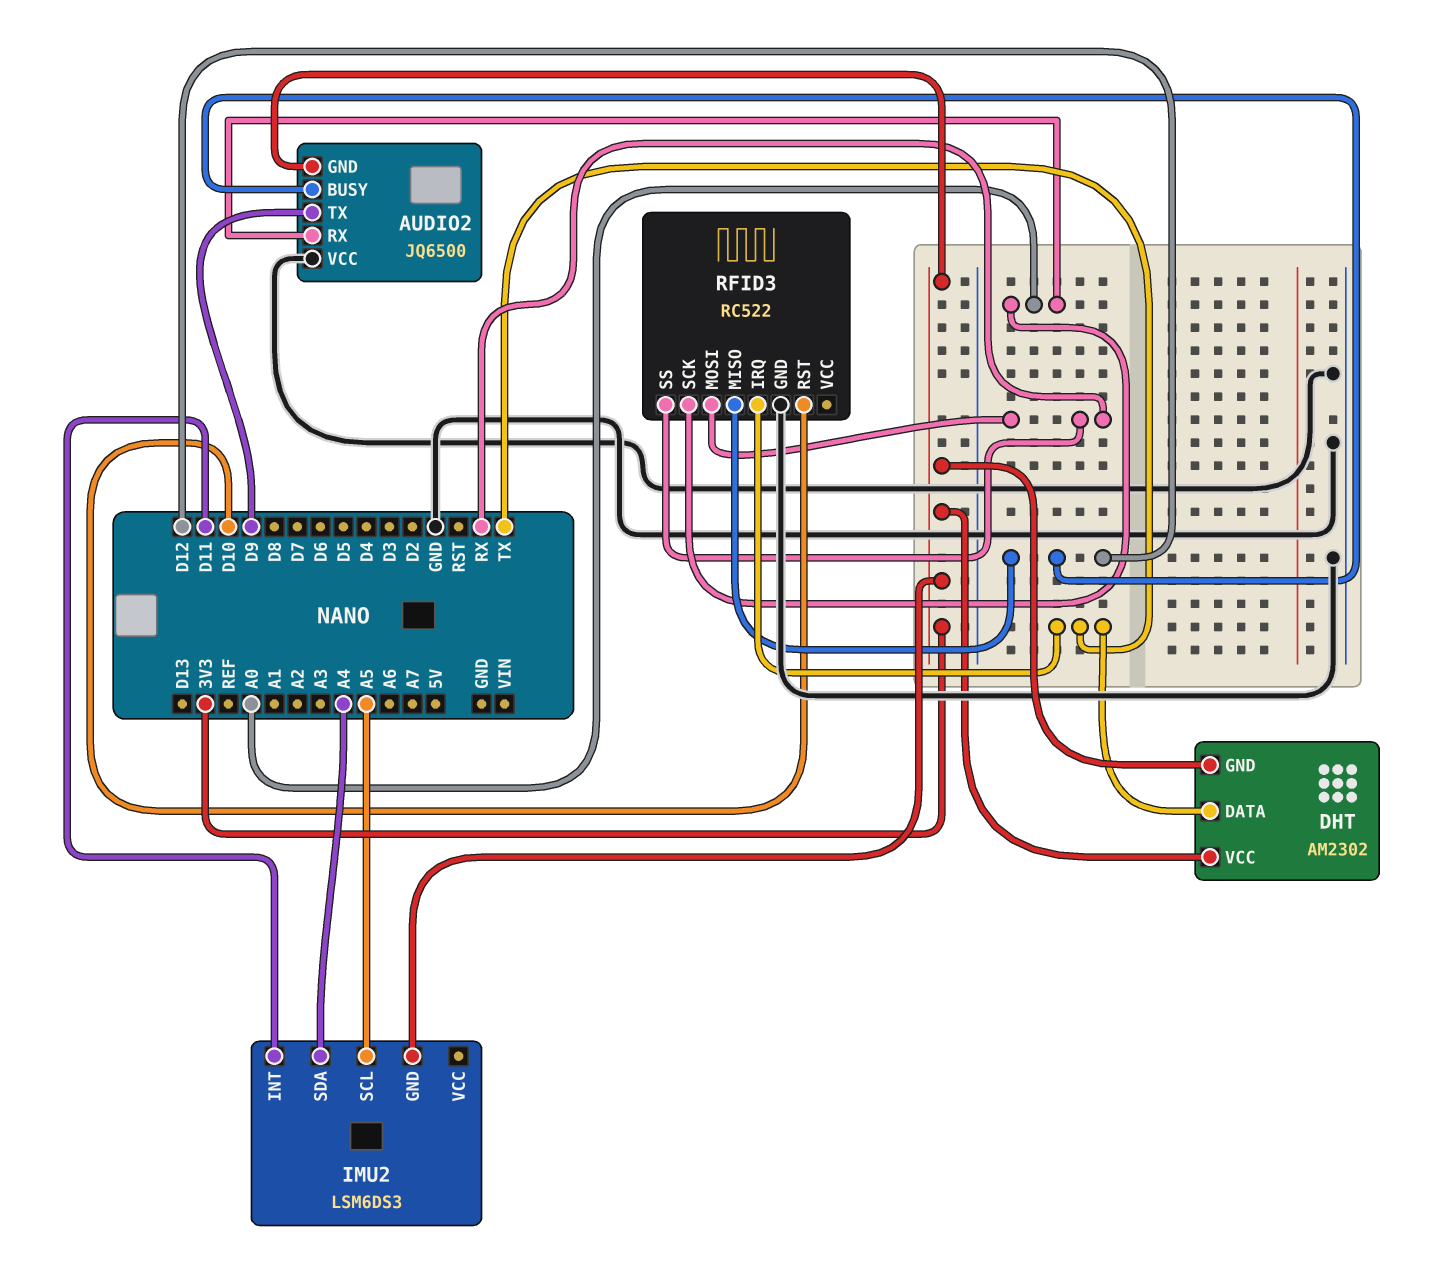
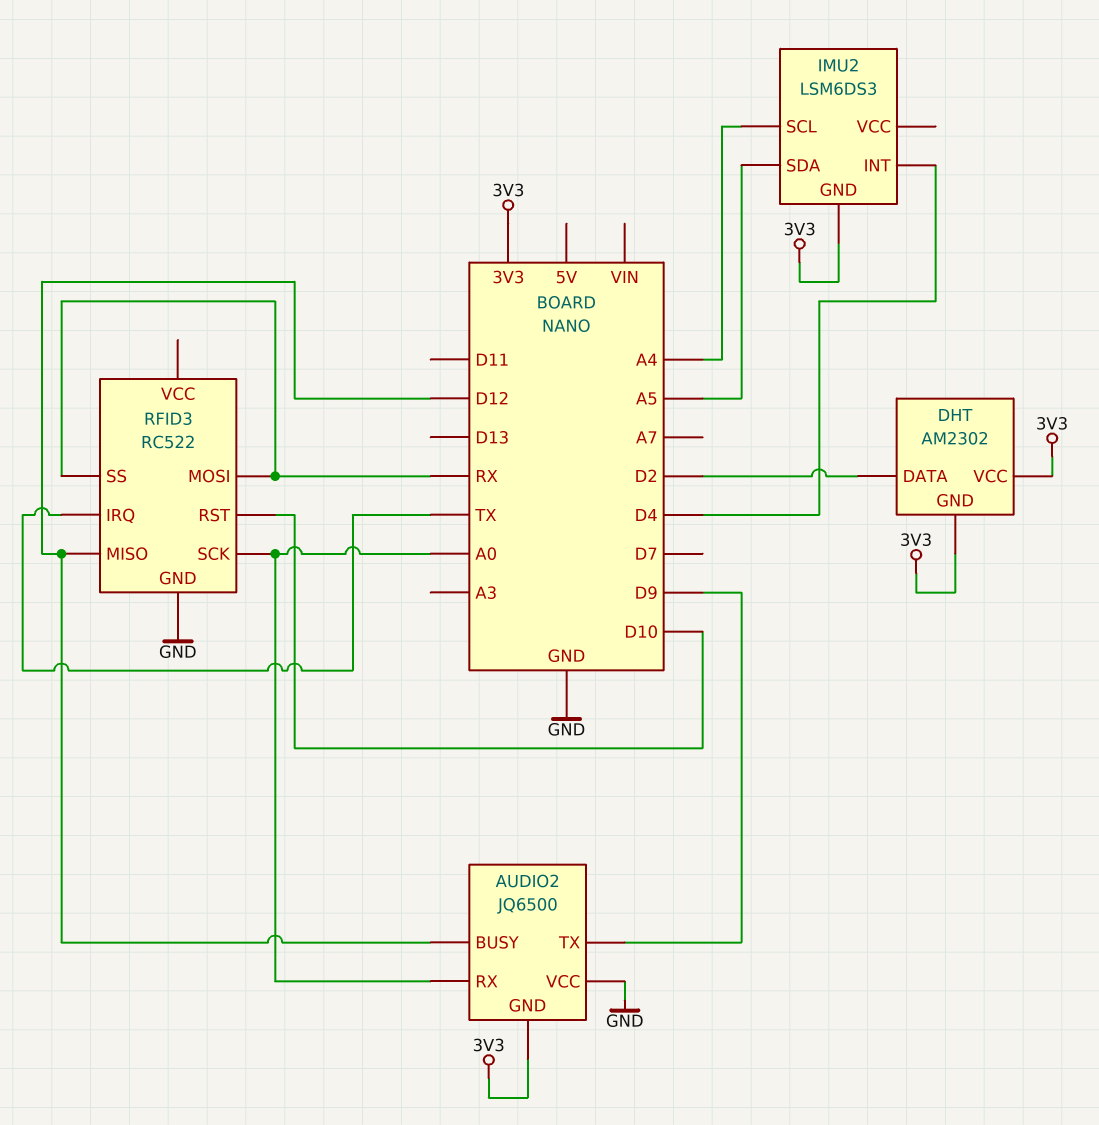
DHT pin DATA: TX -> D2
IMU2 pin INT: D11 -> D4
IMU2 pin SCL: A5 -> A4
IMU2 pin SDA: A4 -> A5

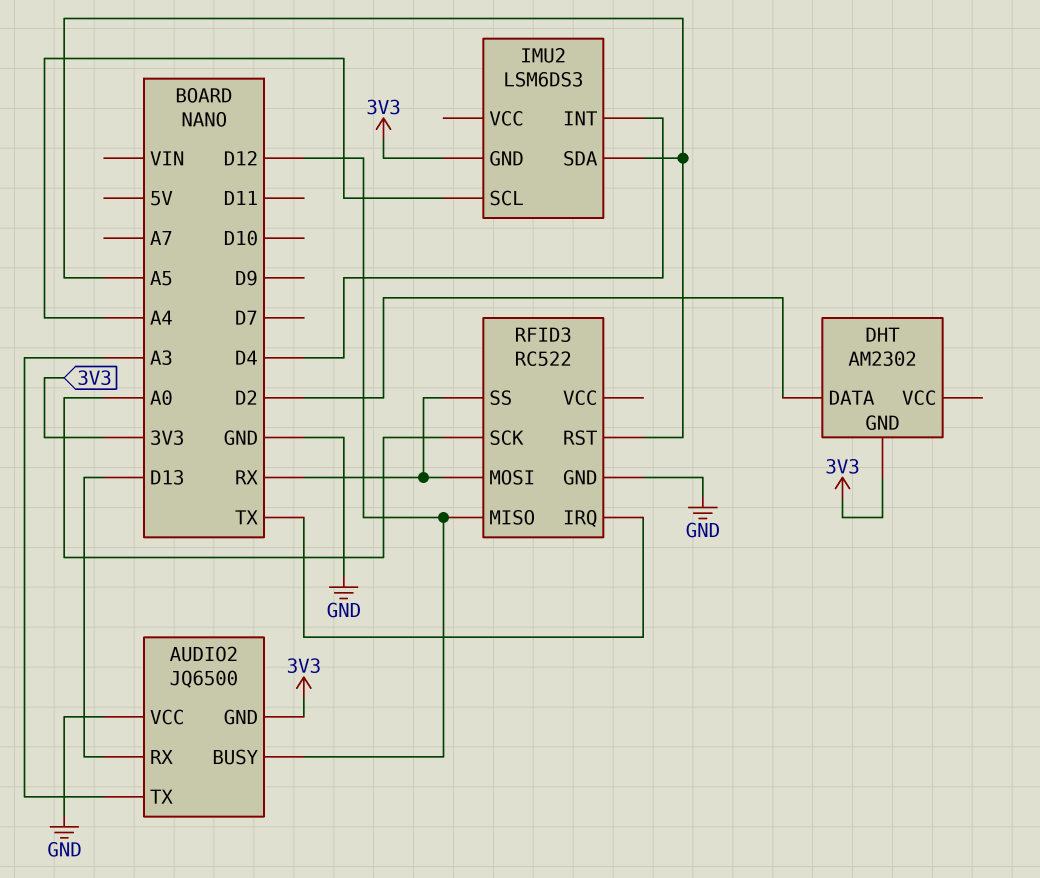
AUDIO2 pin RX: A0 -> D13
AUDIO2 pin TX: D9 -> A3
DHT pin VCC: 3V3 -> none
RFID3 pin RST: D10 -> A5

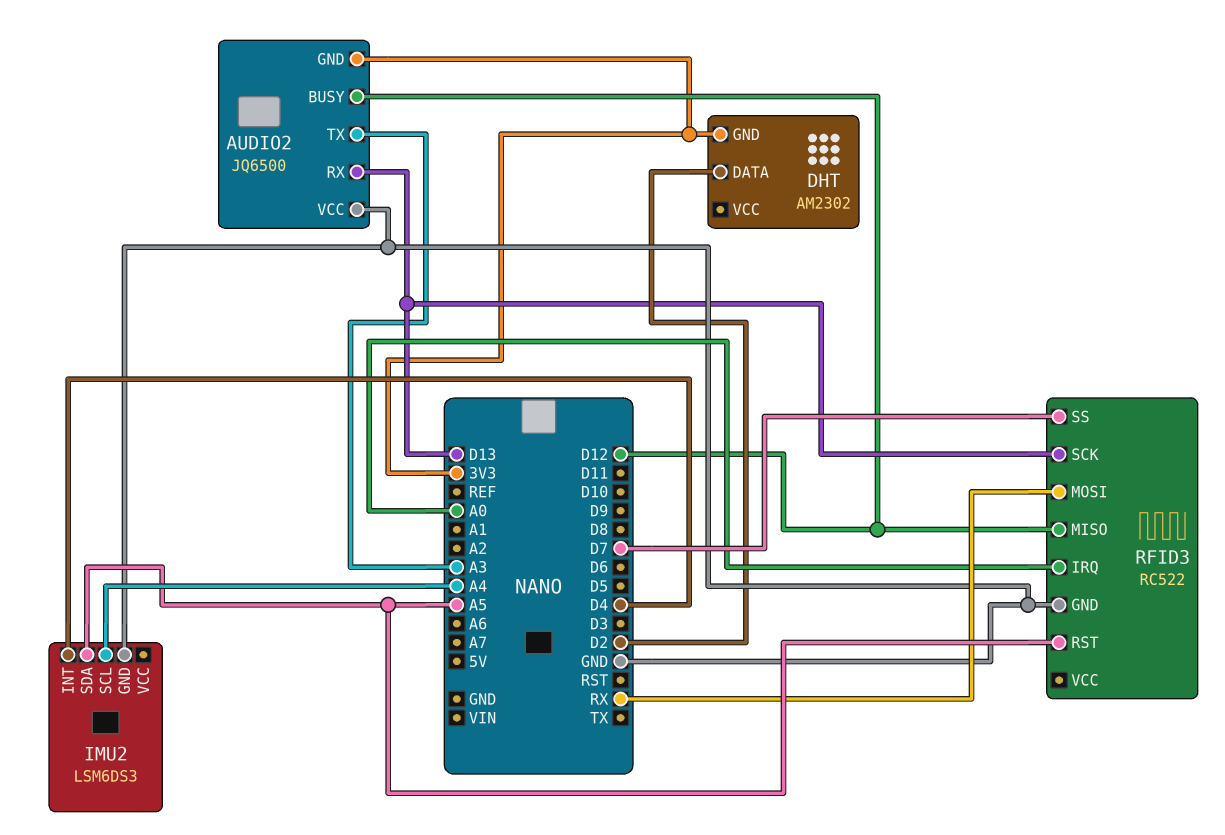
IMU2 pin GND: 3V3 -> GND
RFID3 pin IRQ: TX -> A0
RFID3 pin SCK: A0 -> D13
RFID3 pin SS: RX -> D7

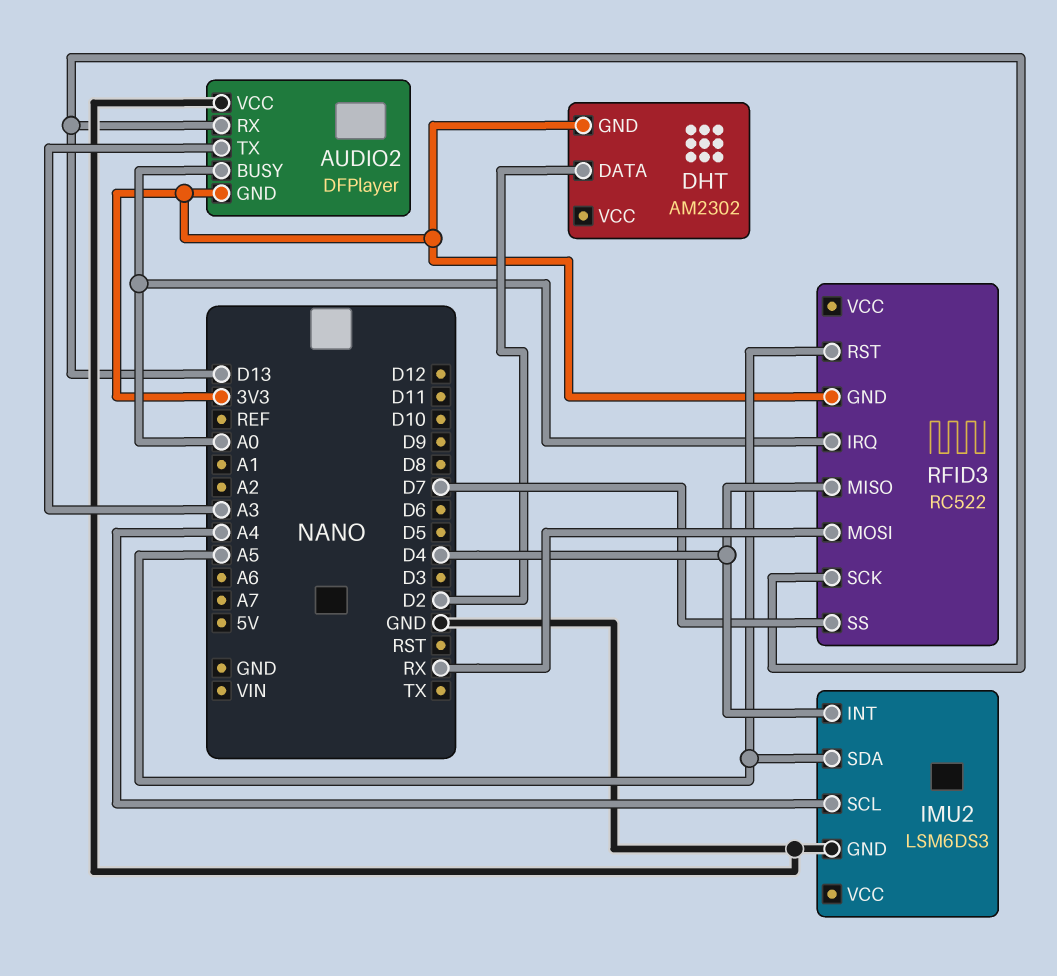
AUDIO2: JQ6500 -> DFPlayer
AUDIO2 pin BUSY: D12 -> A0
RFID3 pin GND: GND -> 3V3
RFID3 pin MISO: D12 -> D4

